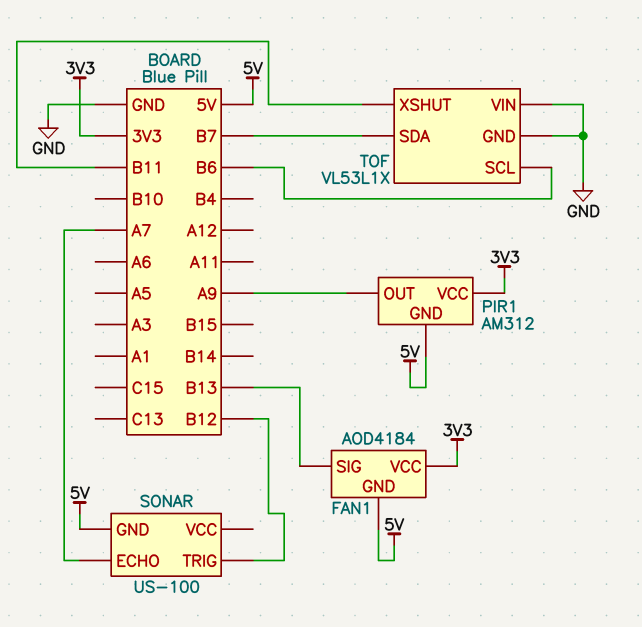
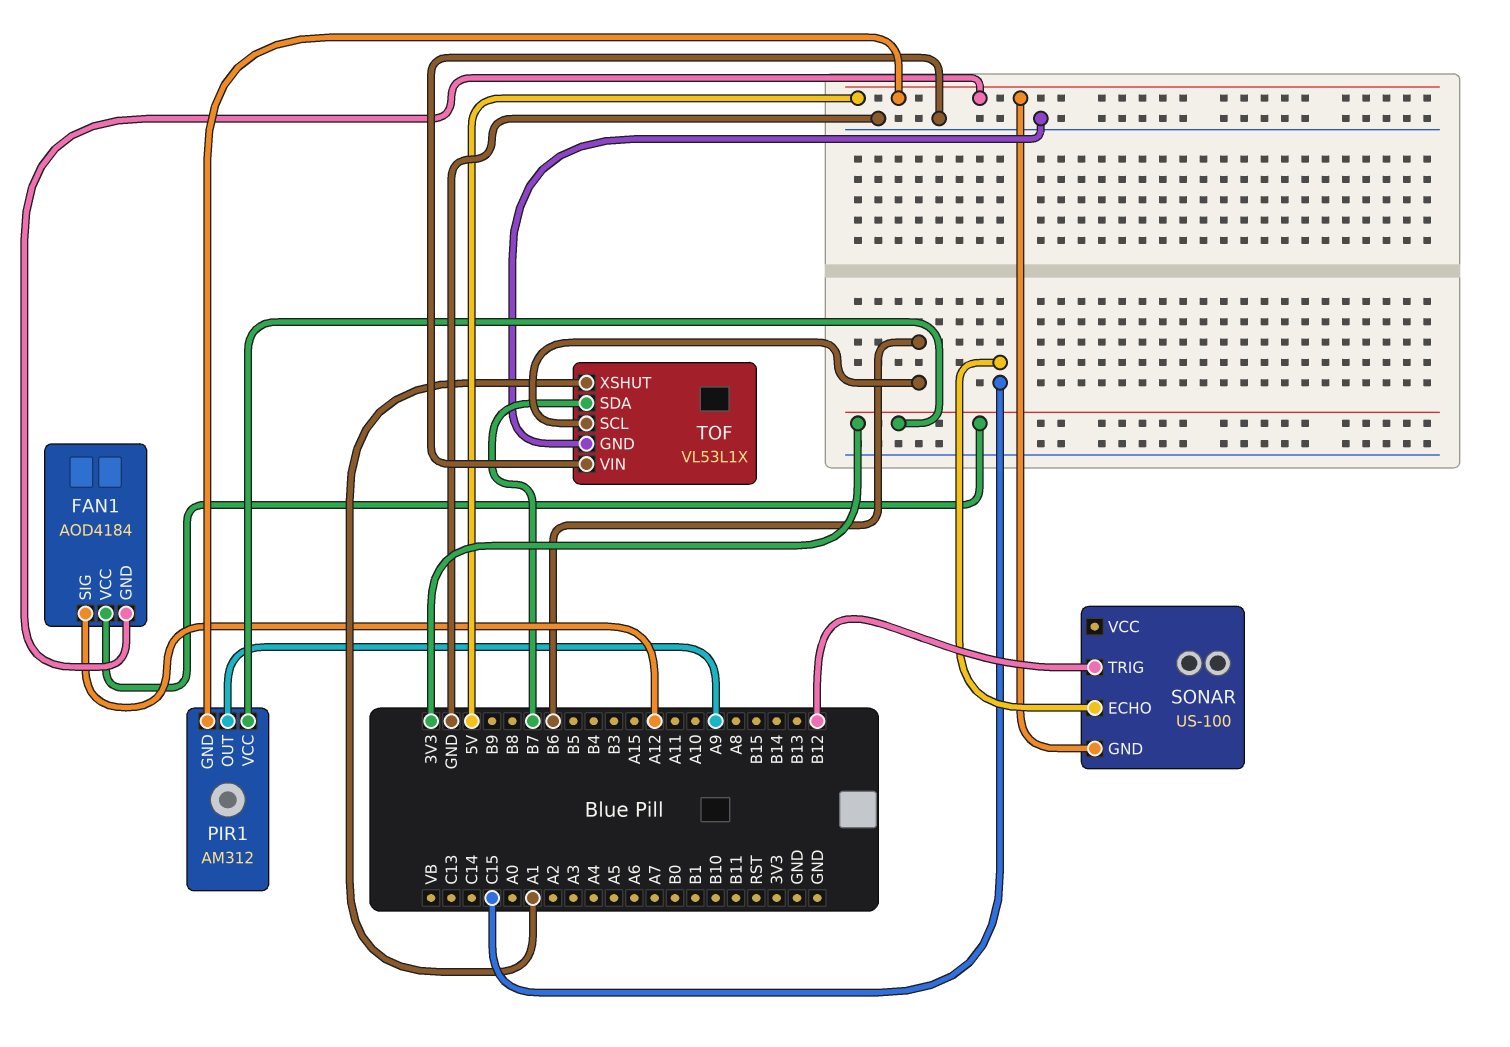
FAN1 pin SIG: B13 -> A12
SONAR pin ECHO: A7 -> C15
TOF pin XSHUT: B11 -> A1

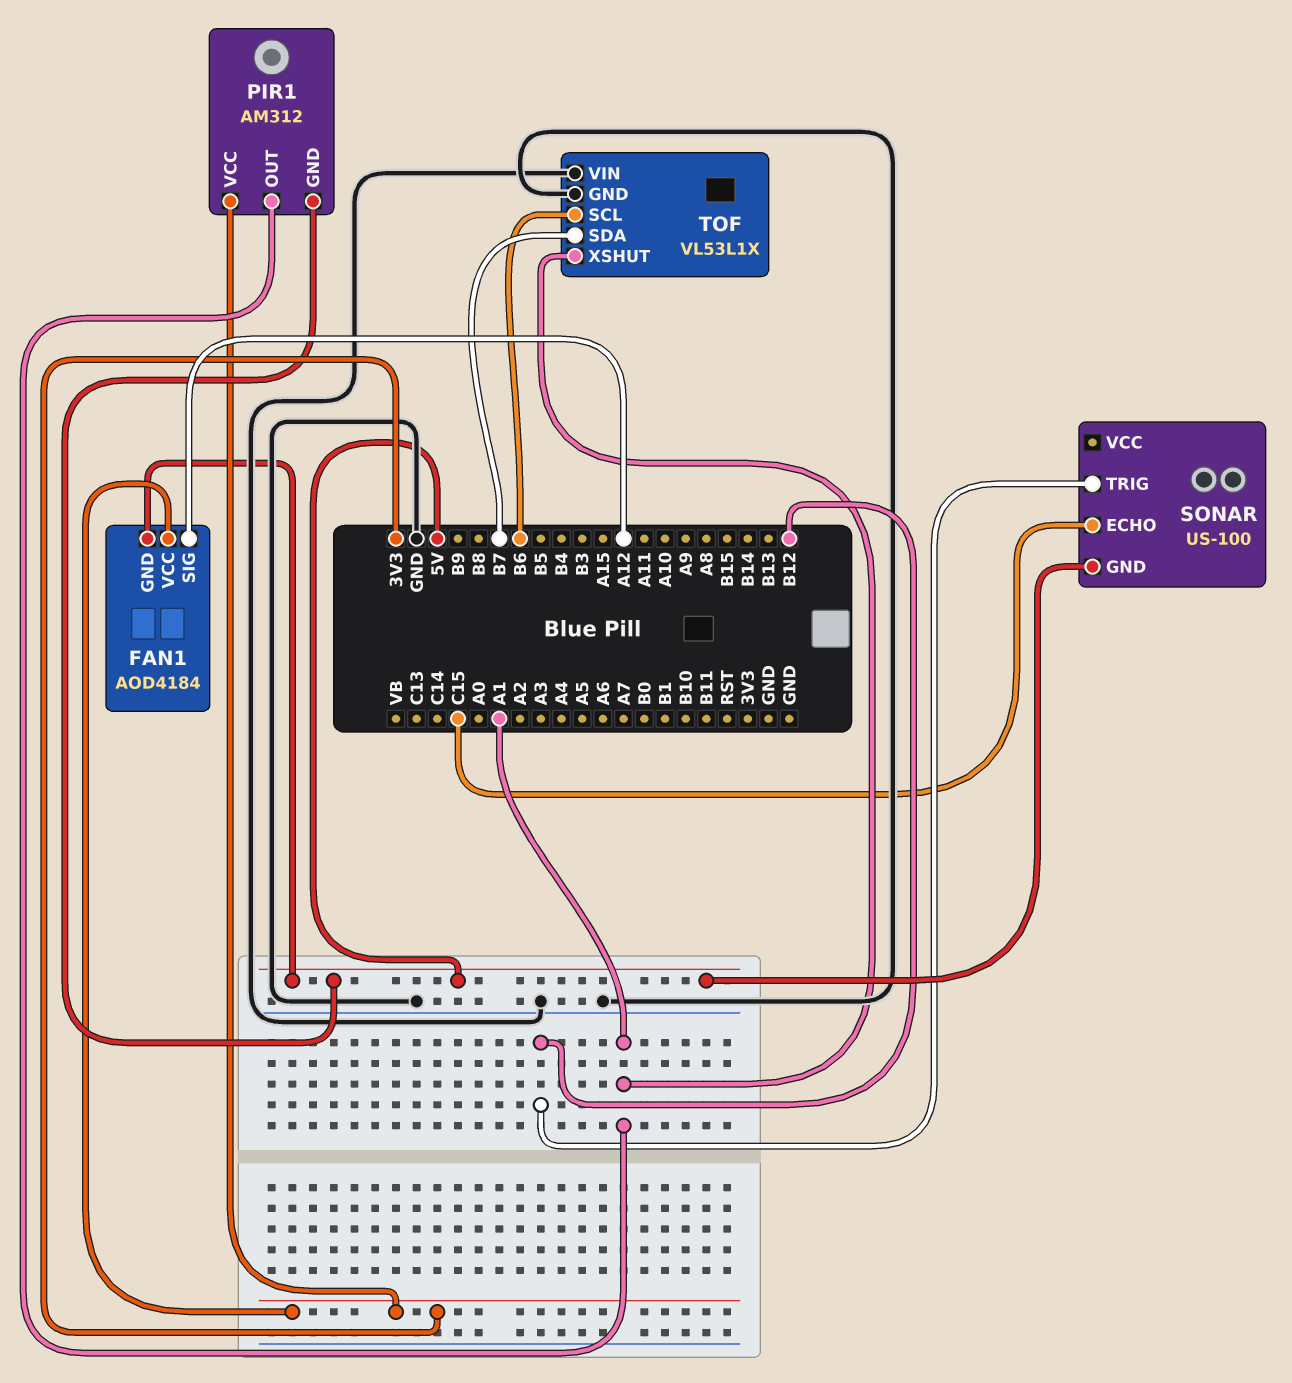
PIR1 pin OUT: A9 -> A1

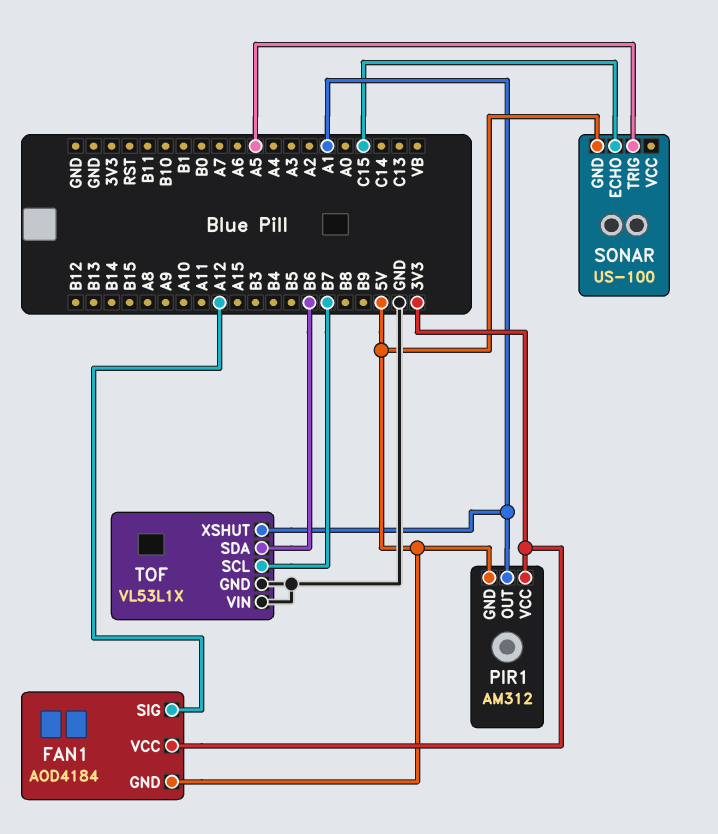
SONAR pin TRIG: B12 -> A5
TOF pin SCL: B6 -> B7
TOF pin SDA: B7 -> B6

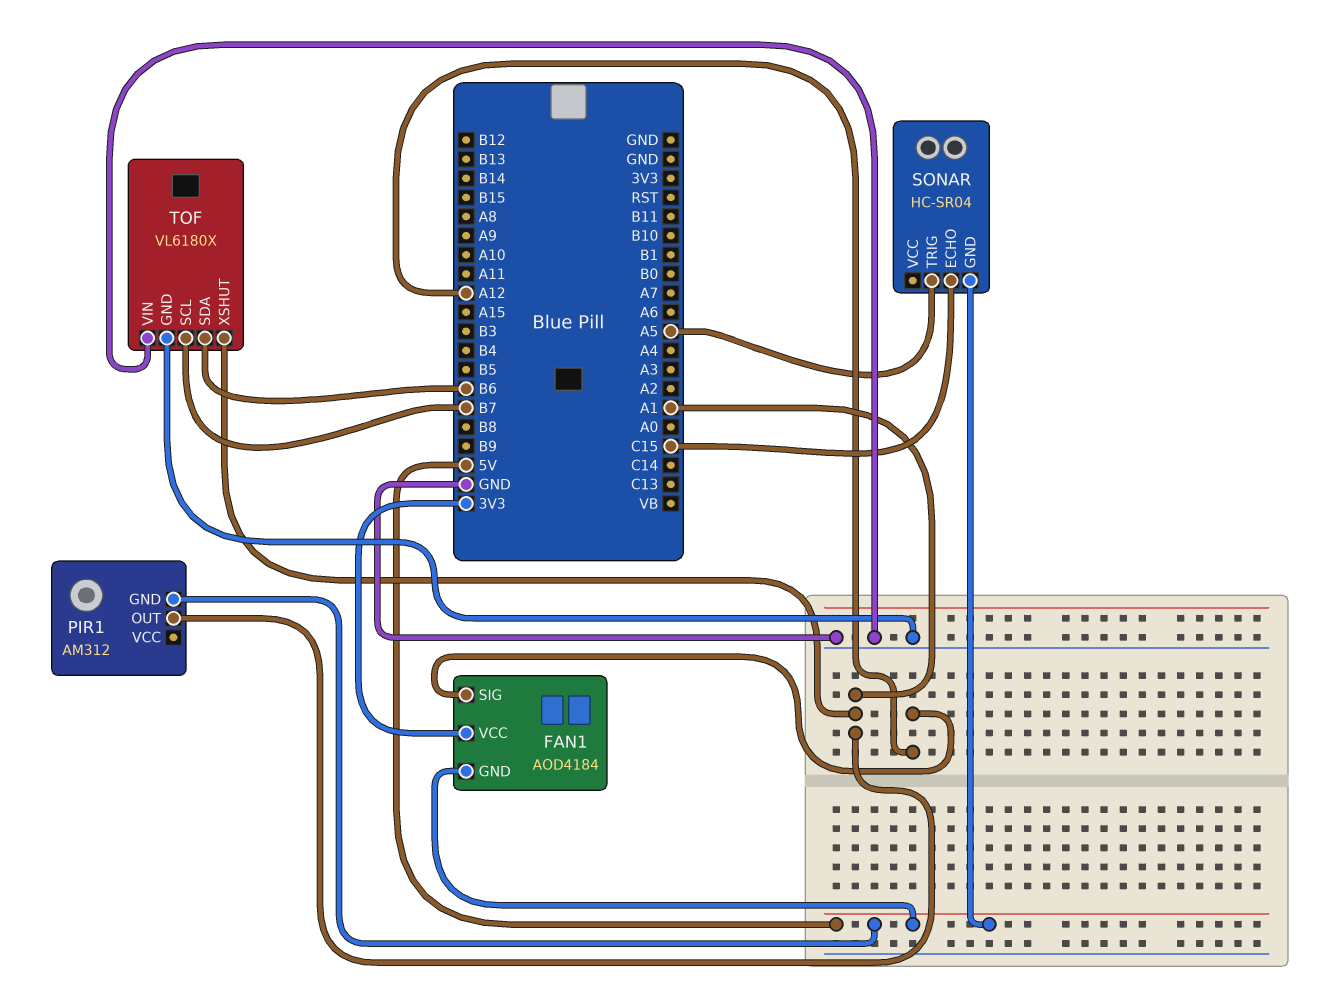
PIR1 pin VCC: 3V3 -> none
SONAR: US-100 -> HC-SR04
TOF: VL53L1X -> VL6180X

